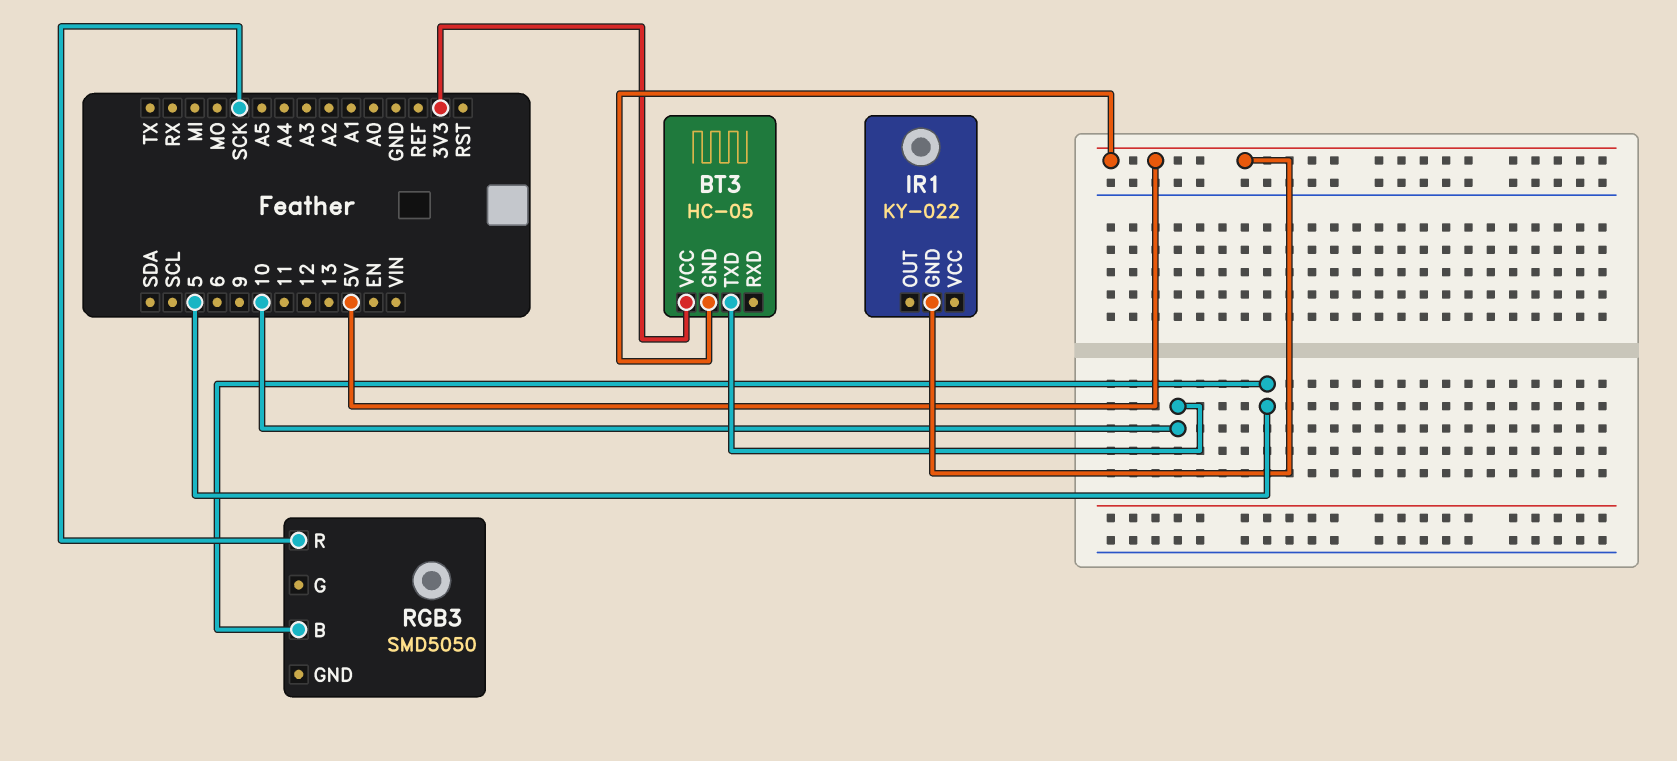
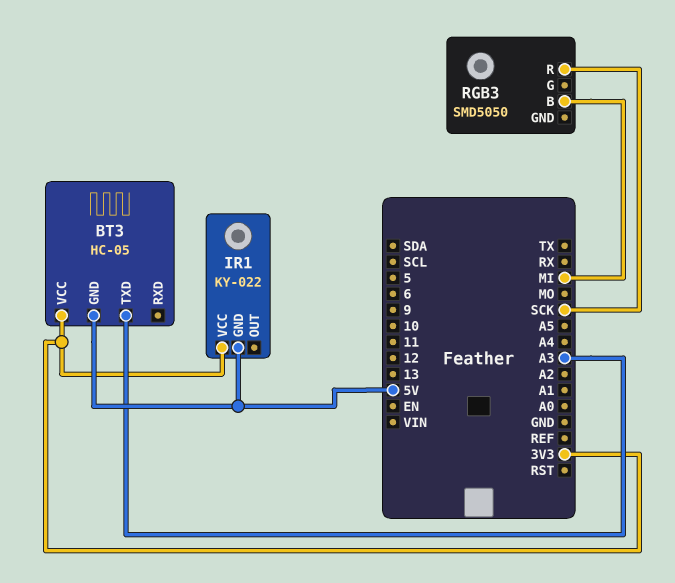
BT3 pin TXD: 10 -> A3
IR1 pin VCC: none -> 3V3
RGB3 pin B: 5 -> MI

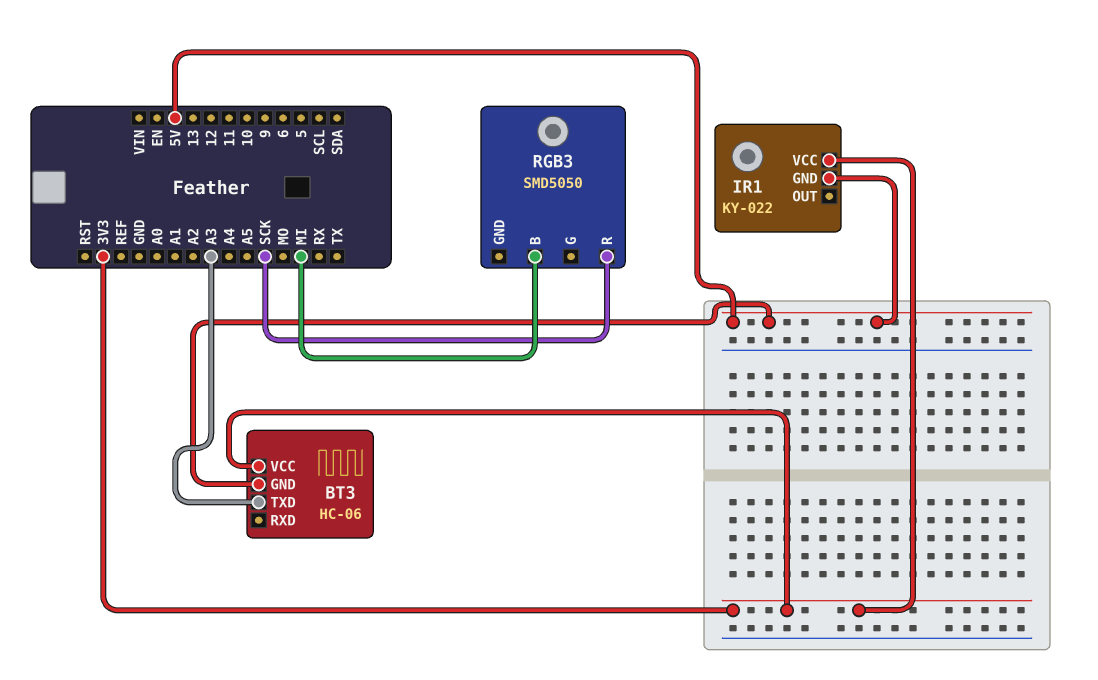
BT3: HC-05 -> HC-06

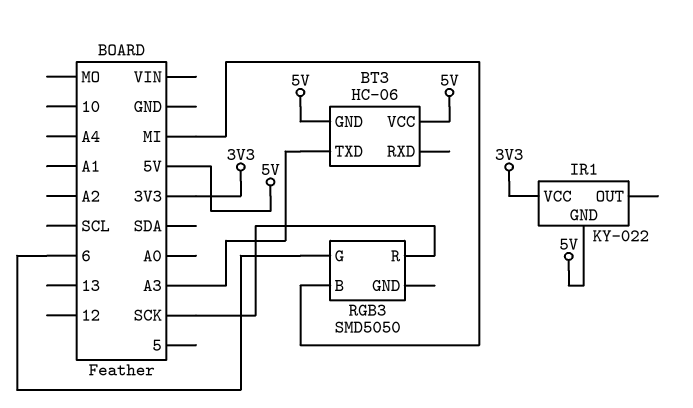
BT3 pin VCC: 3V3 -> 5V
RGB3 pin G: none -> 6

